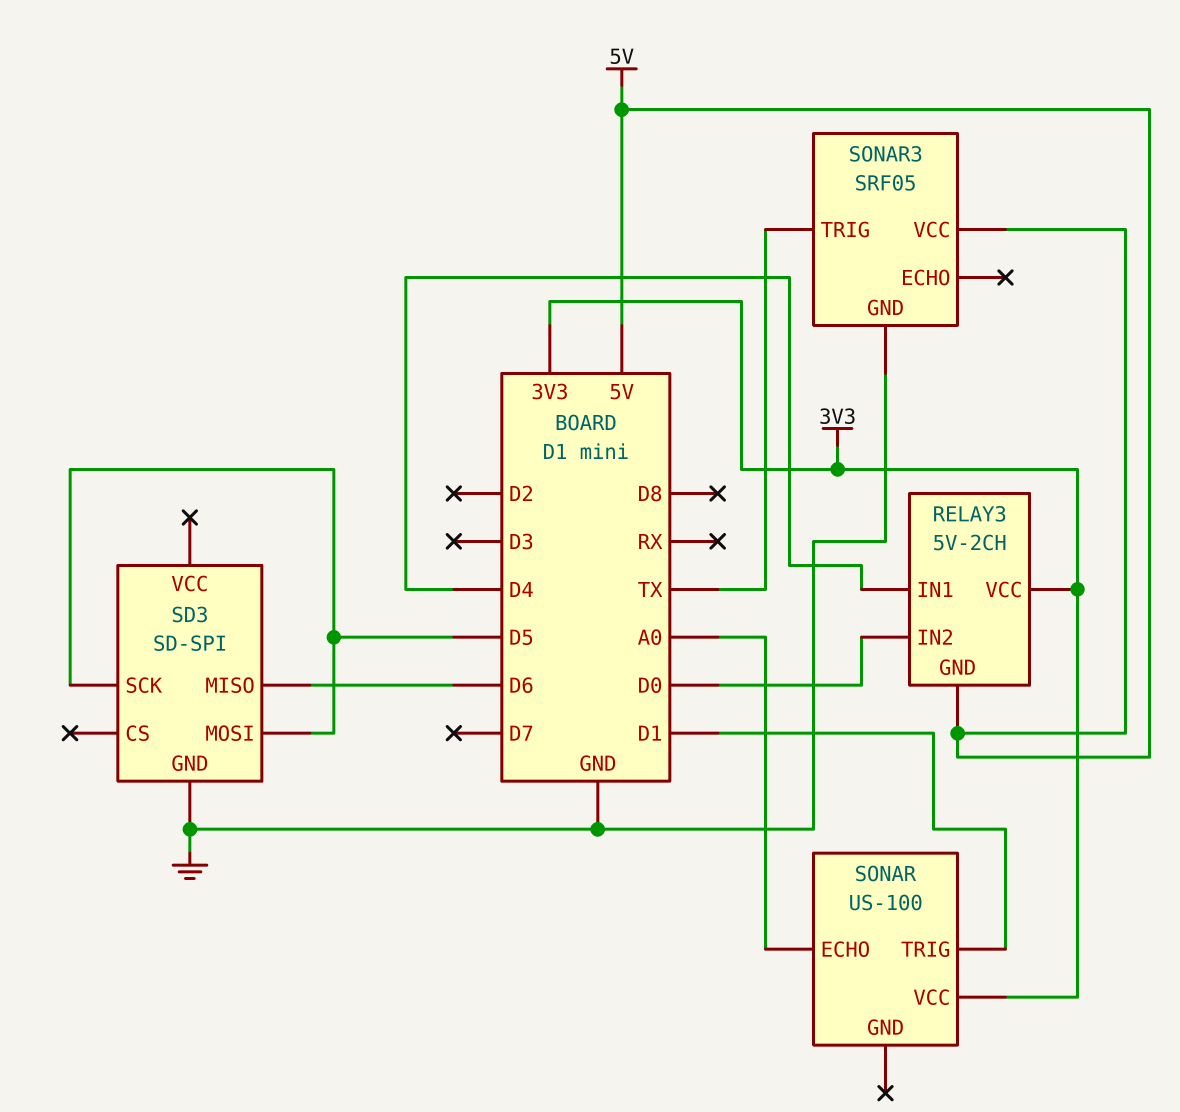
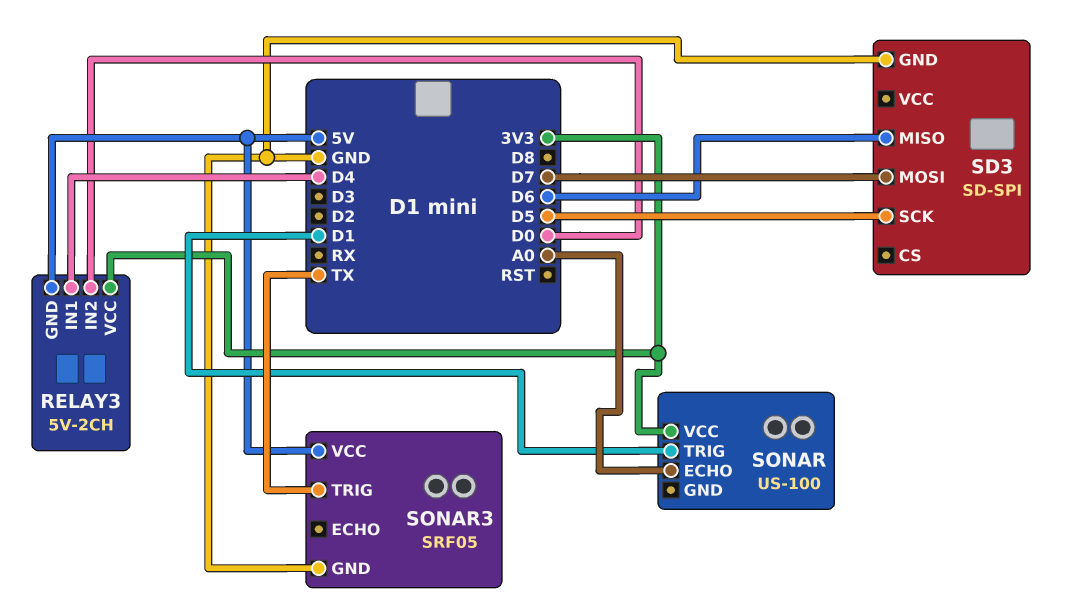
SD3 pin MOSI: D5 -> D7

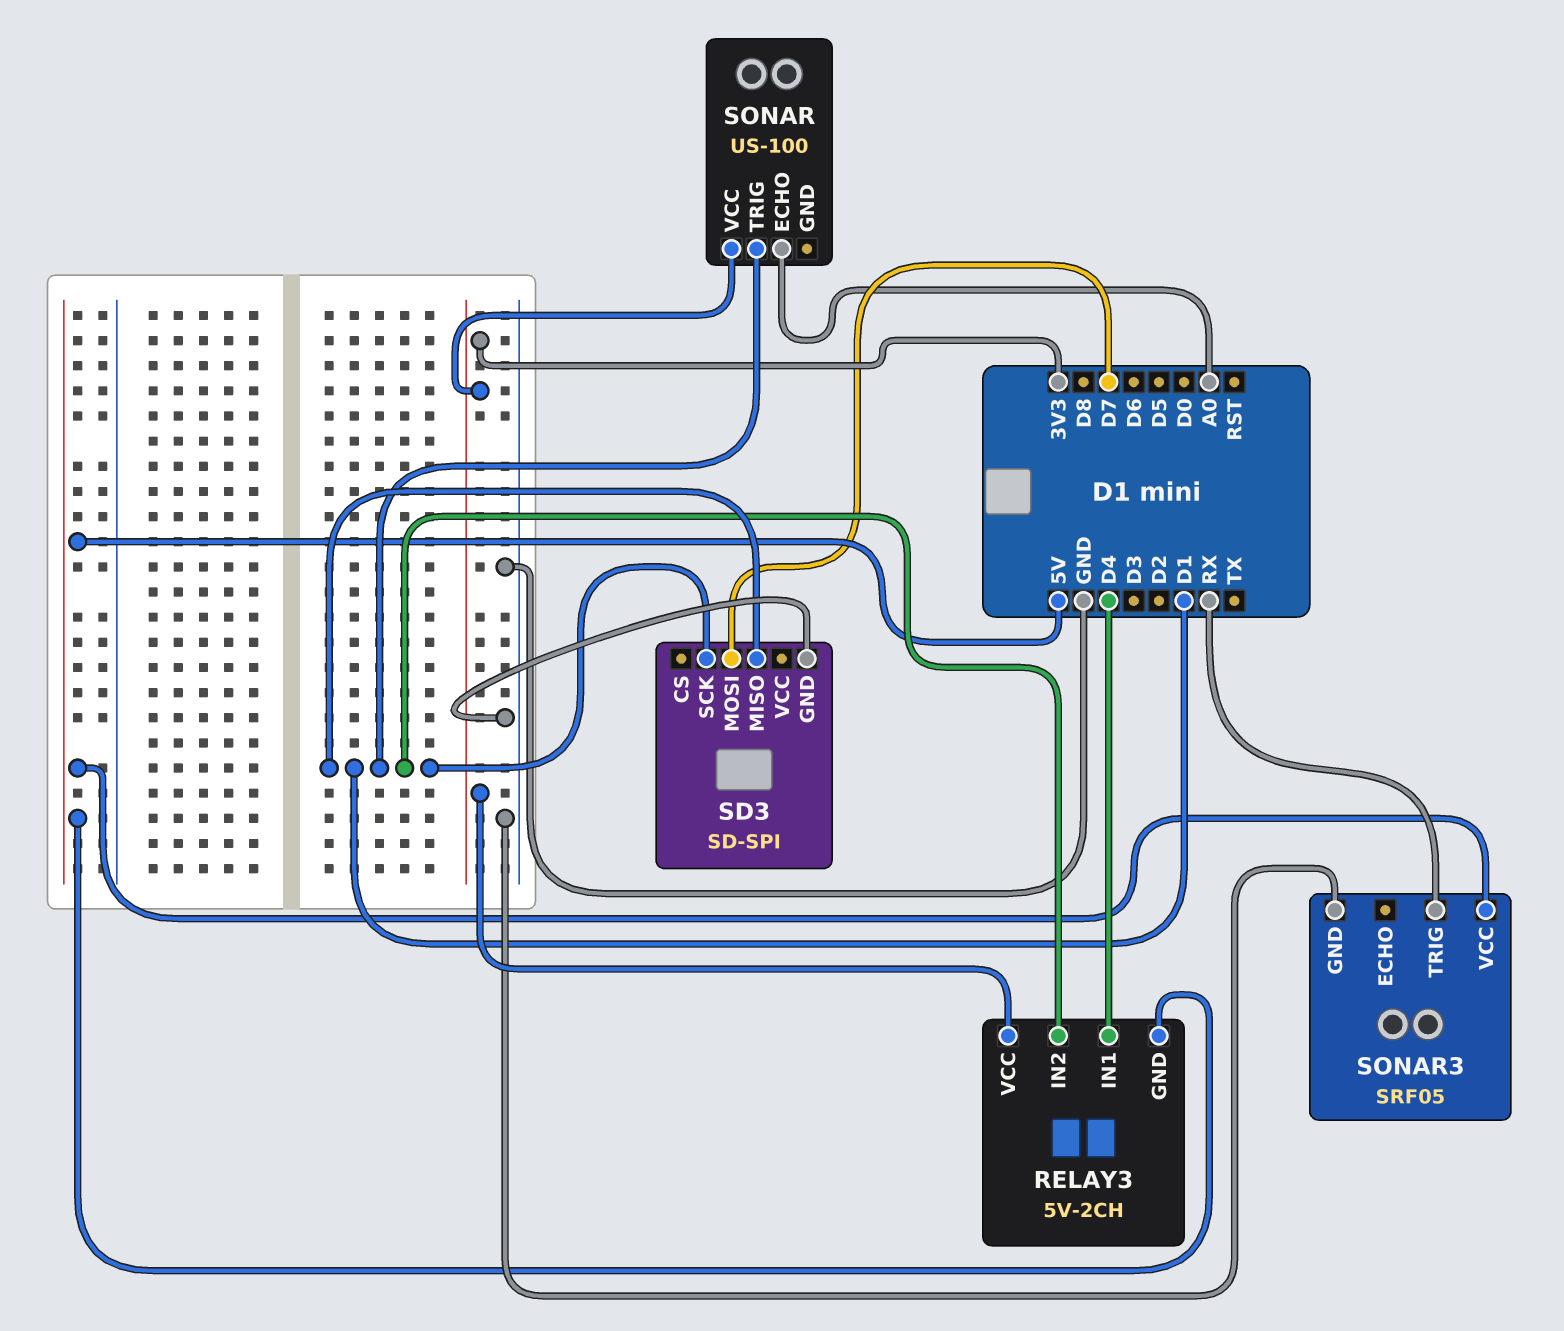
RELAY3 pin IN2: D0 -> D1
SD3 pin MISO: D6 -> D1
SD3 pin SCK: D5 -> D1
SONAR3 pin TRIG: TX -> RX

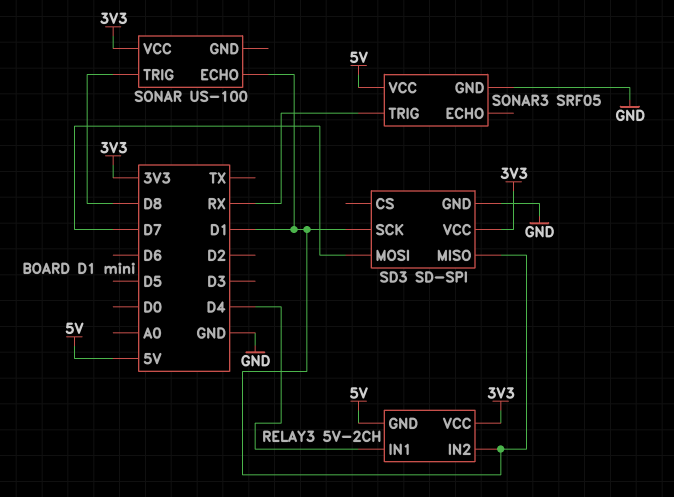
SD3 pin VCC: none -> 3V3
SONAR pin ECHO: A0 -> D1
SONAR pin TRIG: D1 -> D8

